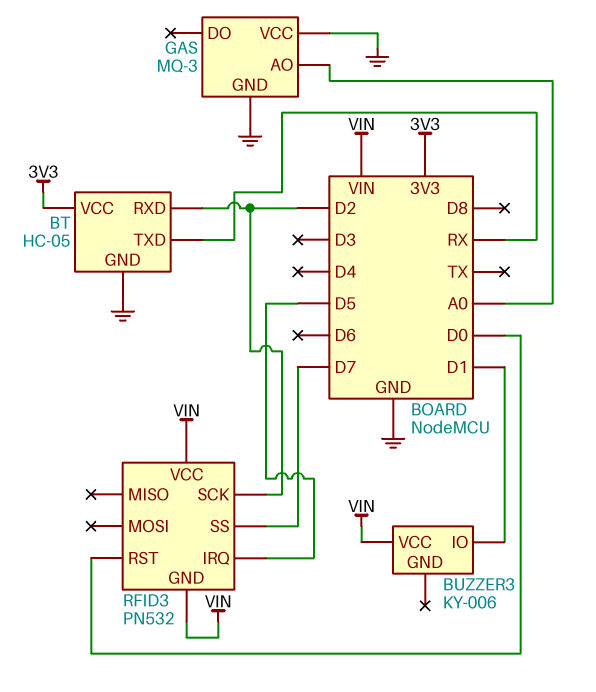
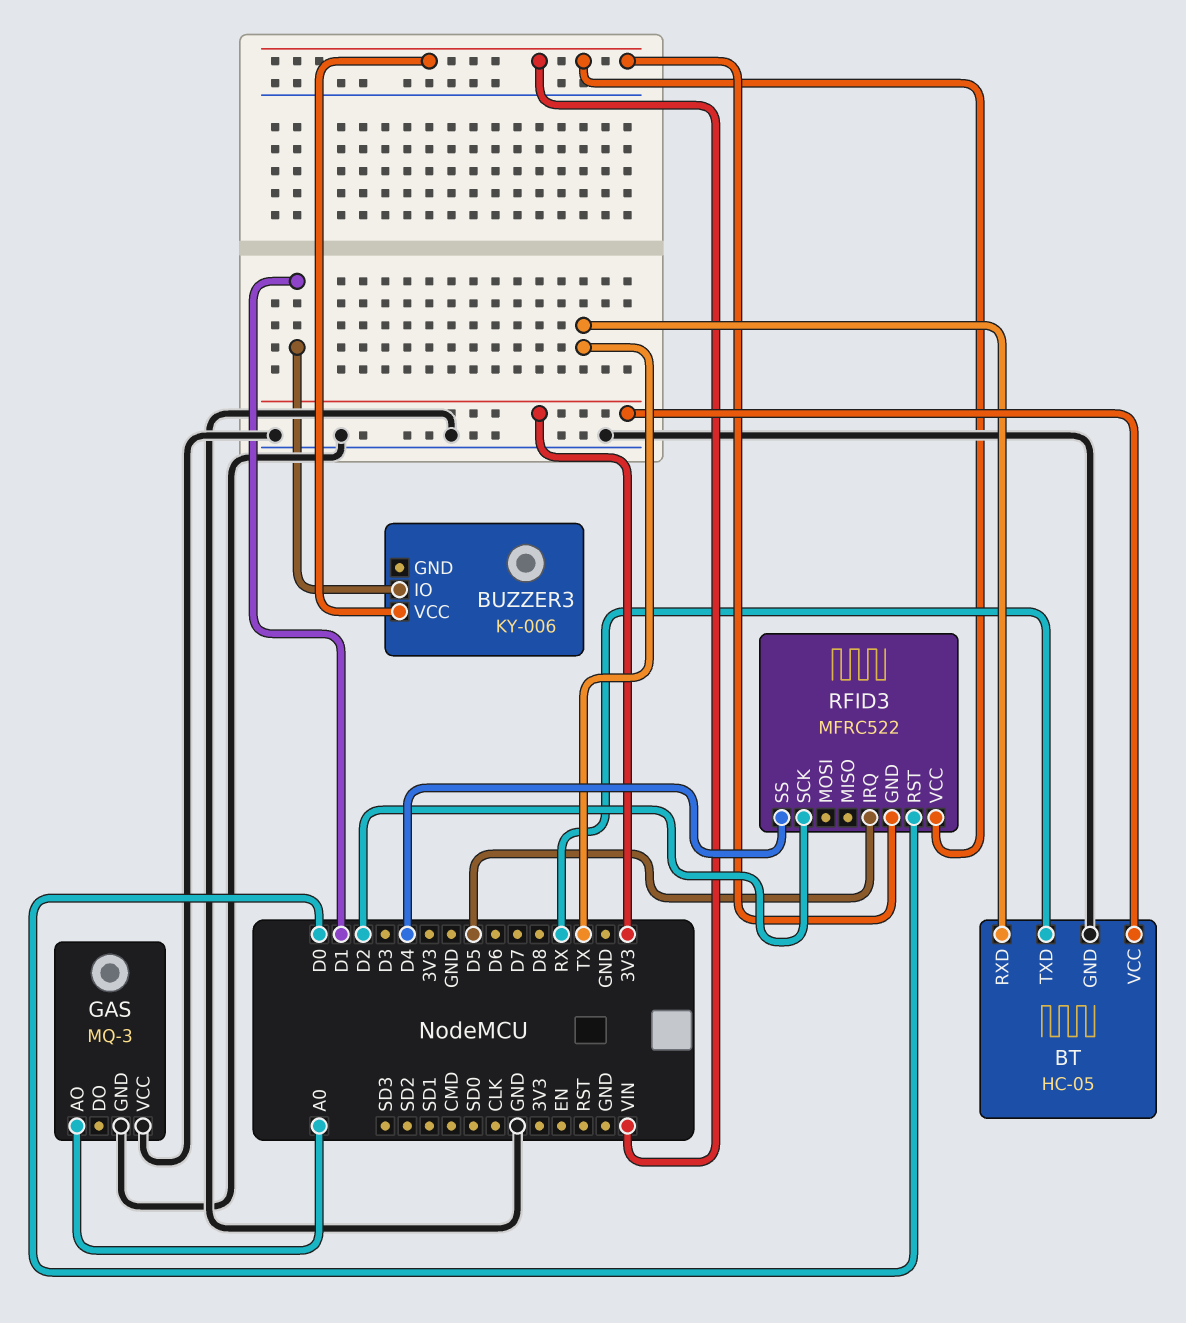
BT pin RXD: D2 -> TX
RFID3: PN532 -> MFRC522
RFID3 pin SS: D7 -> D4

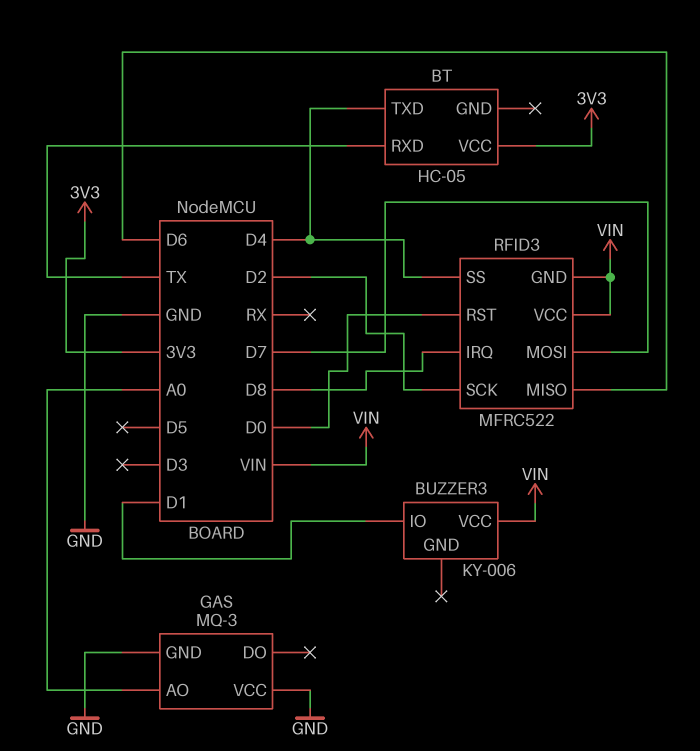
BT pin GND: GND -> none
BT pin TXD: RX -> D4
RFID3 pin IRQ: D5 -> D8
RFID3 pin MISO: none -> D6
RFID3 pin MOSI: none -> D7

